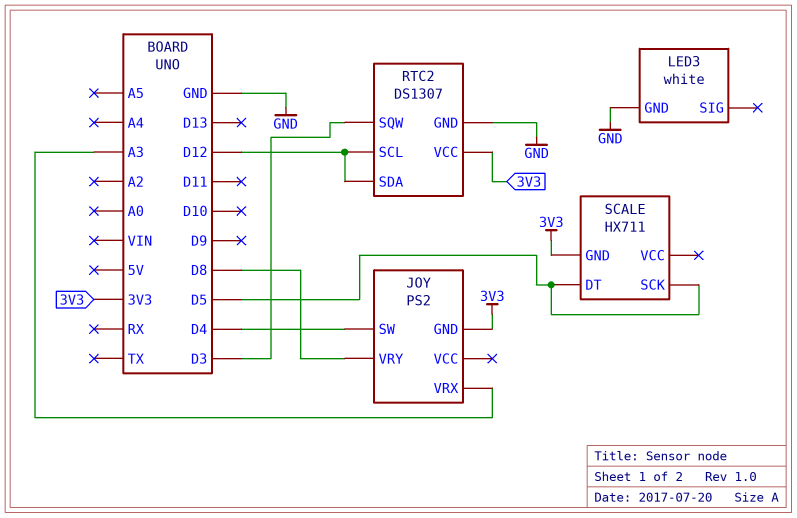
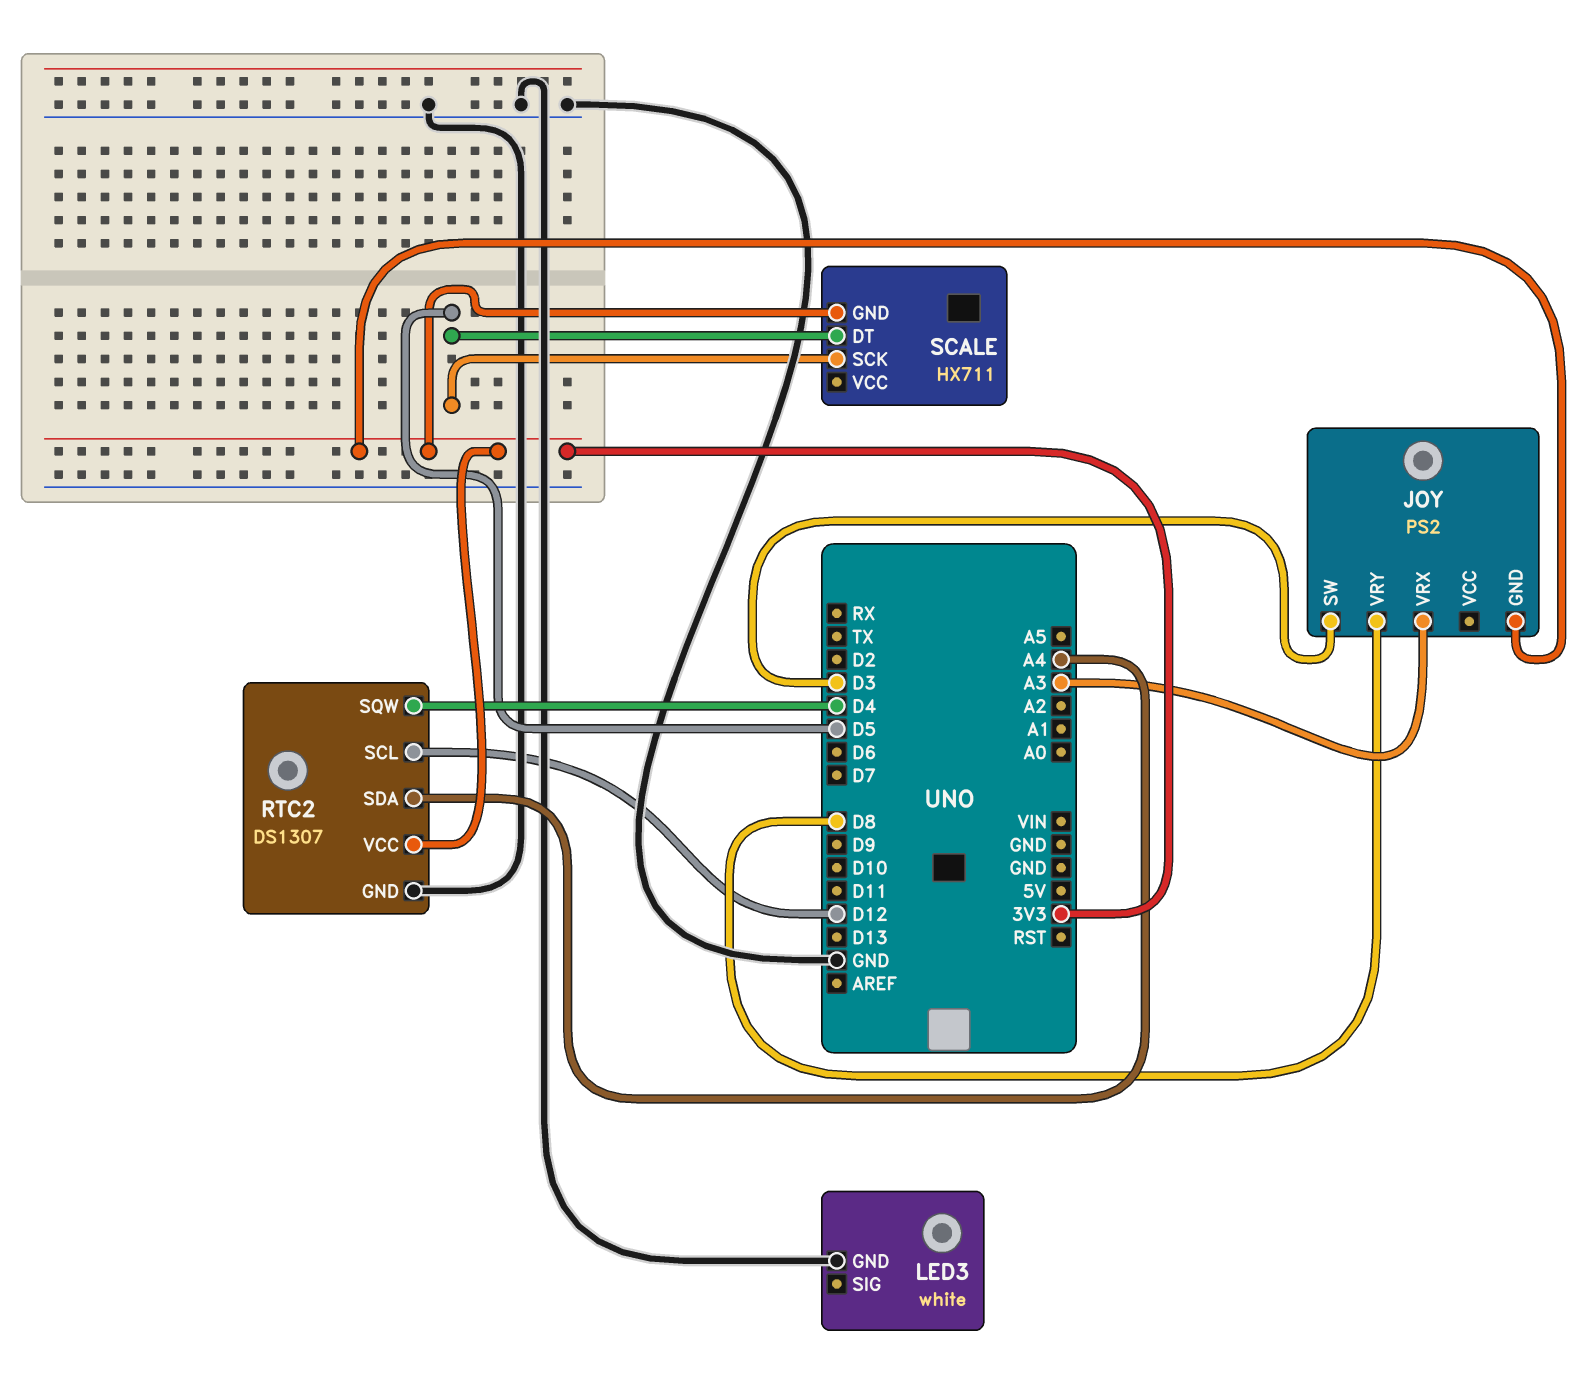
JOY pin SW: D4 -> D3
RTC2 pin SDA: D12 -> A4
RTC2 pin SQW: D3 -> D4

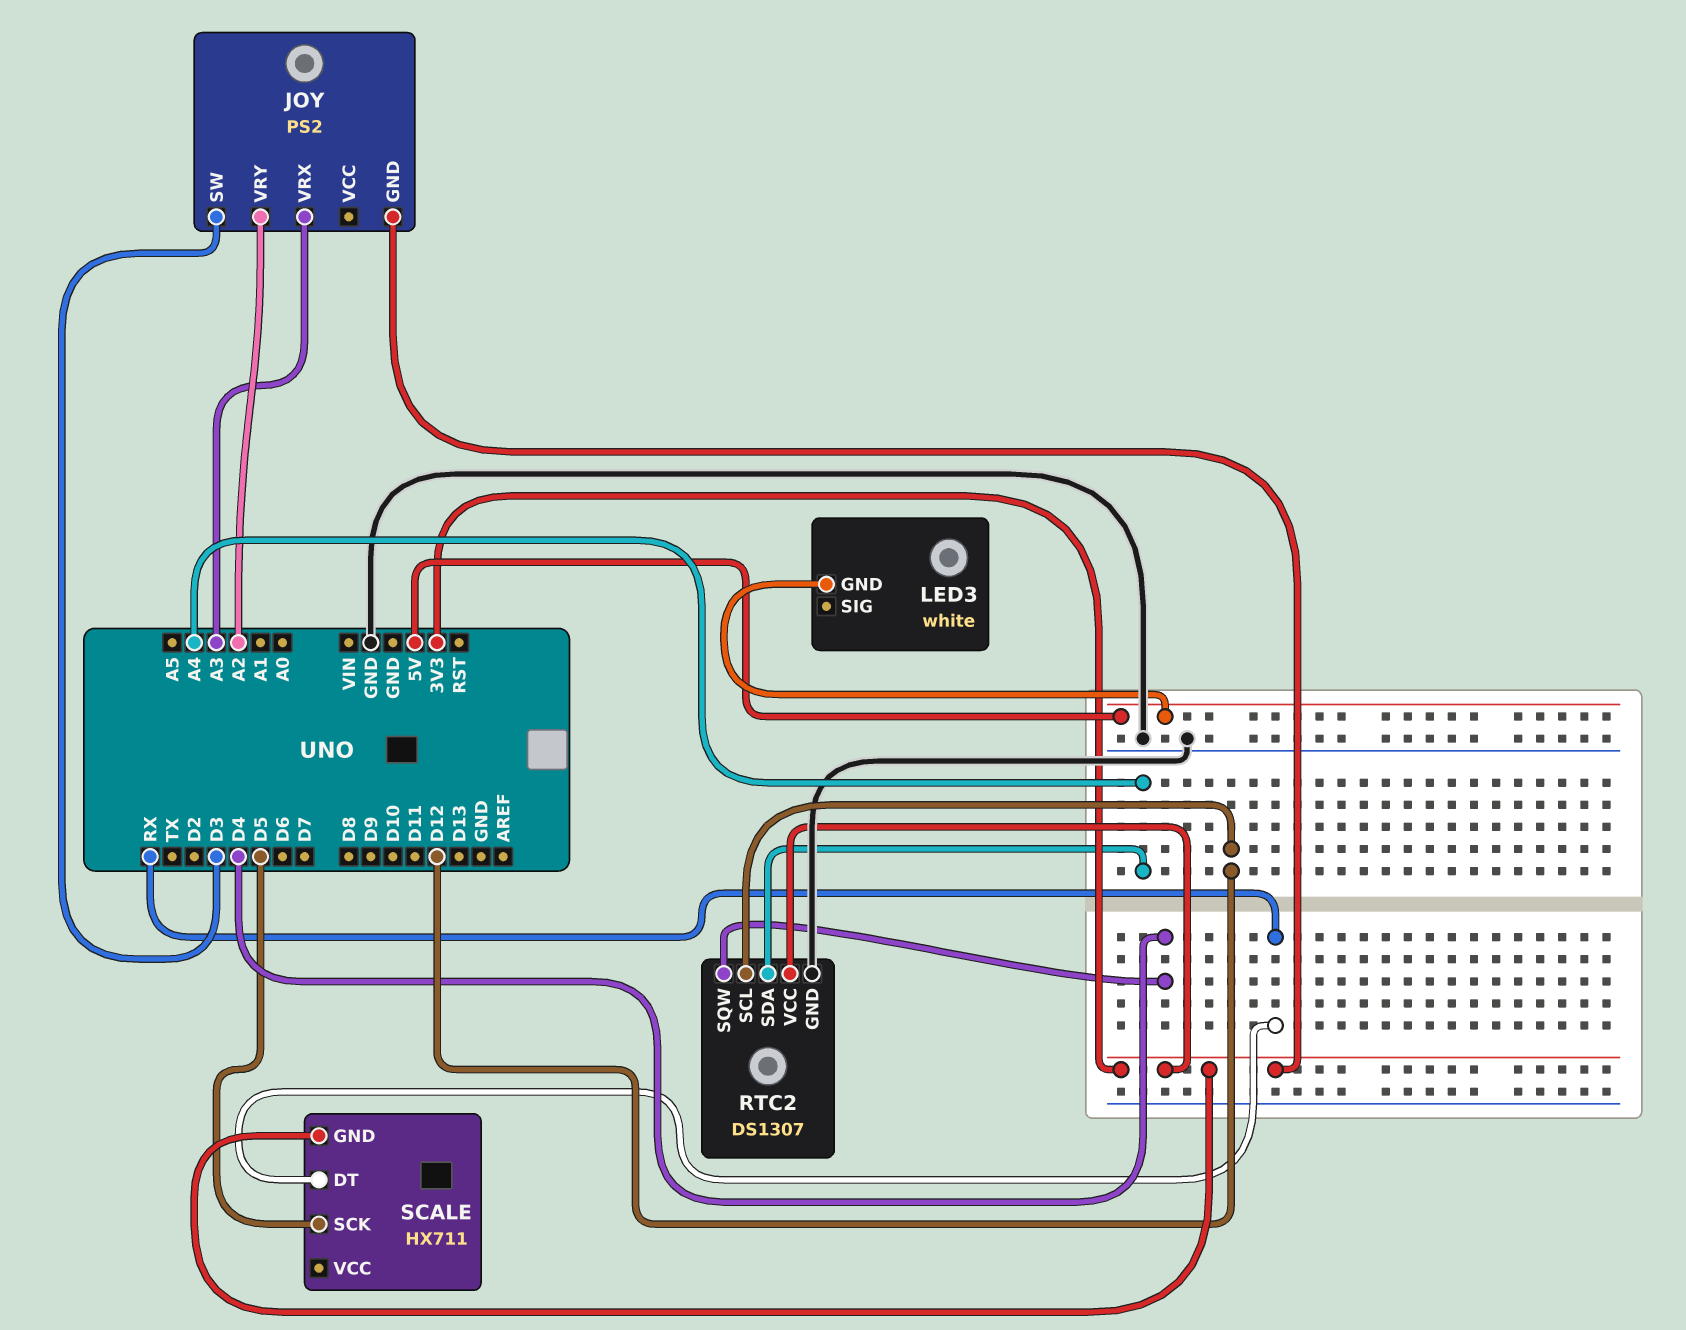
JOY pin VRY: D8 -> A2
LED3 pin GND: GND -> 5V
SCALE pin DT: D5 -> RX

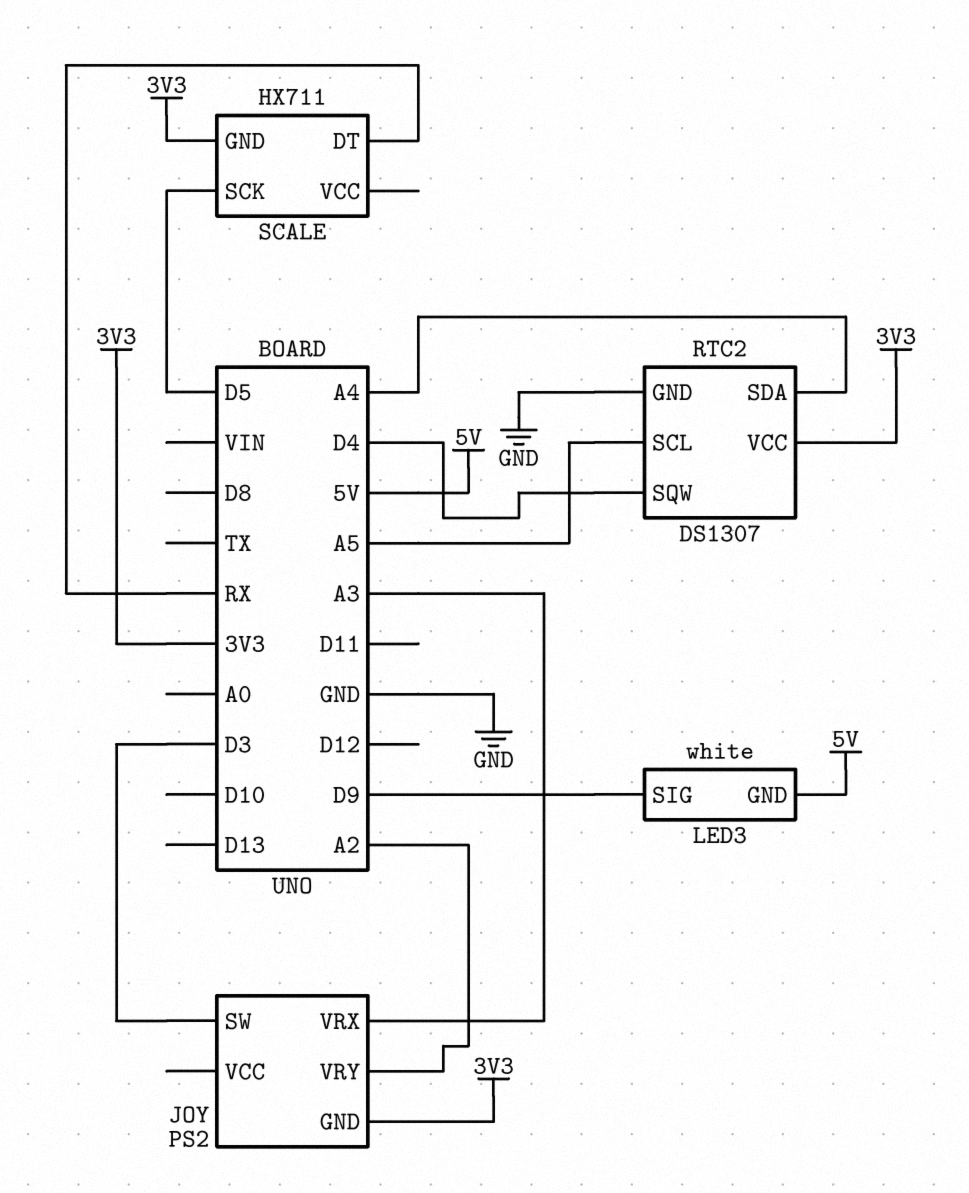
LED3 pin SIG: none -> D9
RTC2 pin SCL: D12 -> A5

